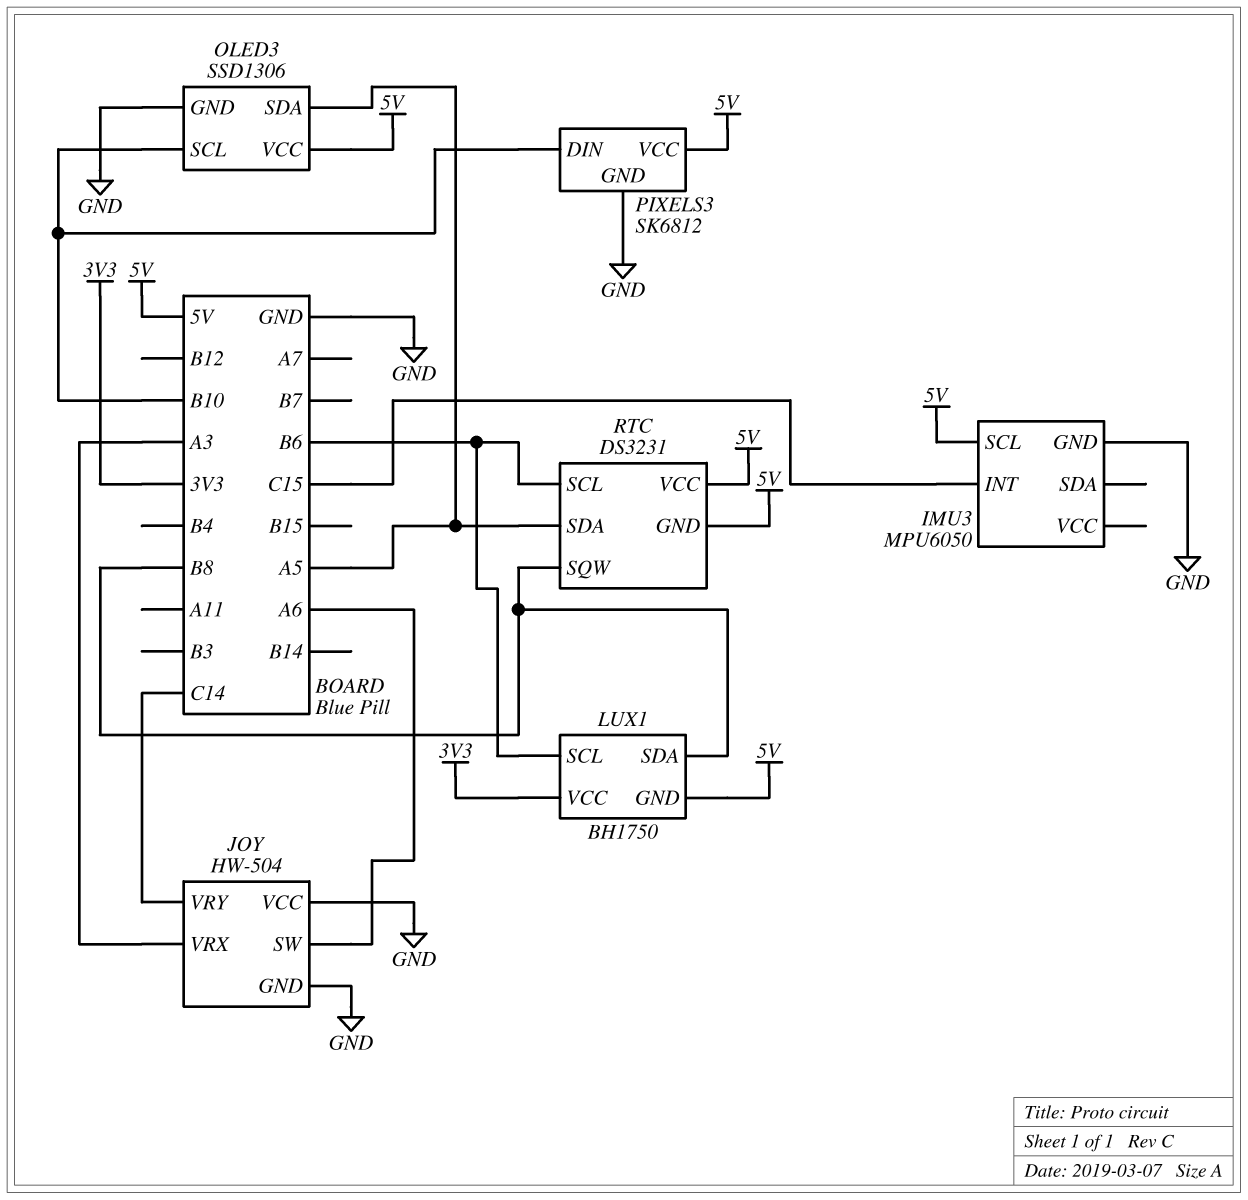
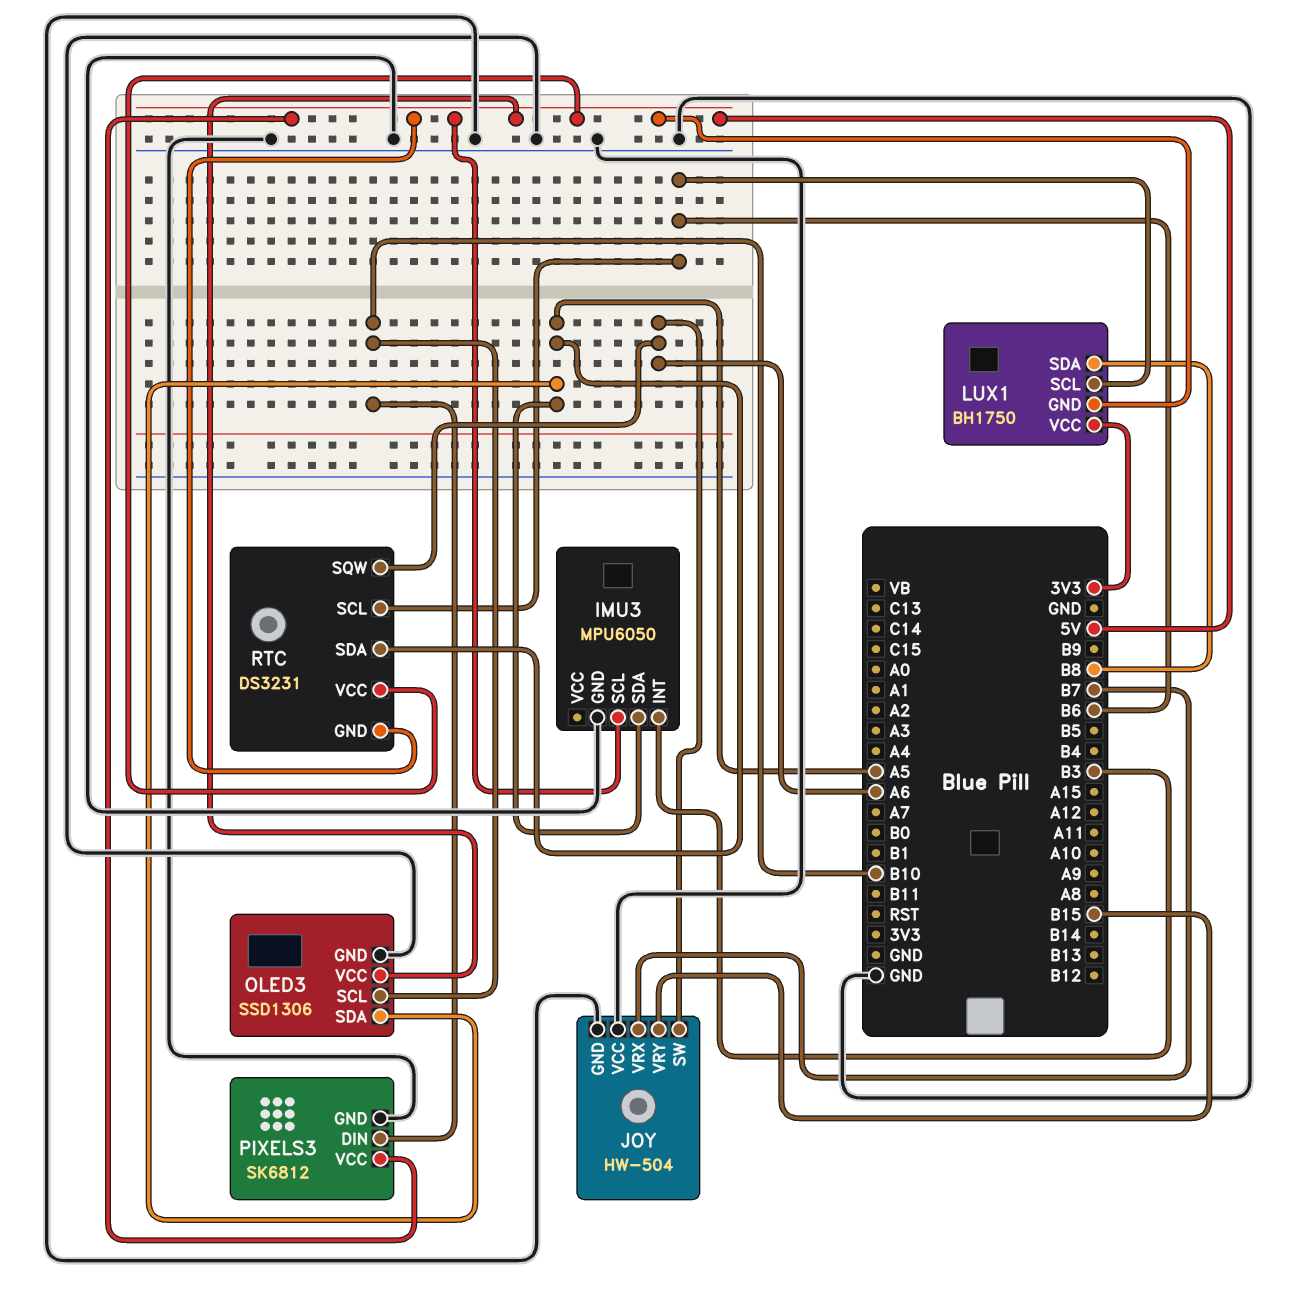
IMU3 pin INT: C15 -> B3
IMU3 pin SDA: none -> A5
JOY pin VRX: A3 -> B7
JOY pin VRY: C14 -> B15
RTC pin SQW: B8 -> A6

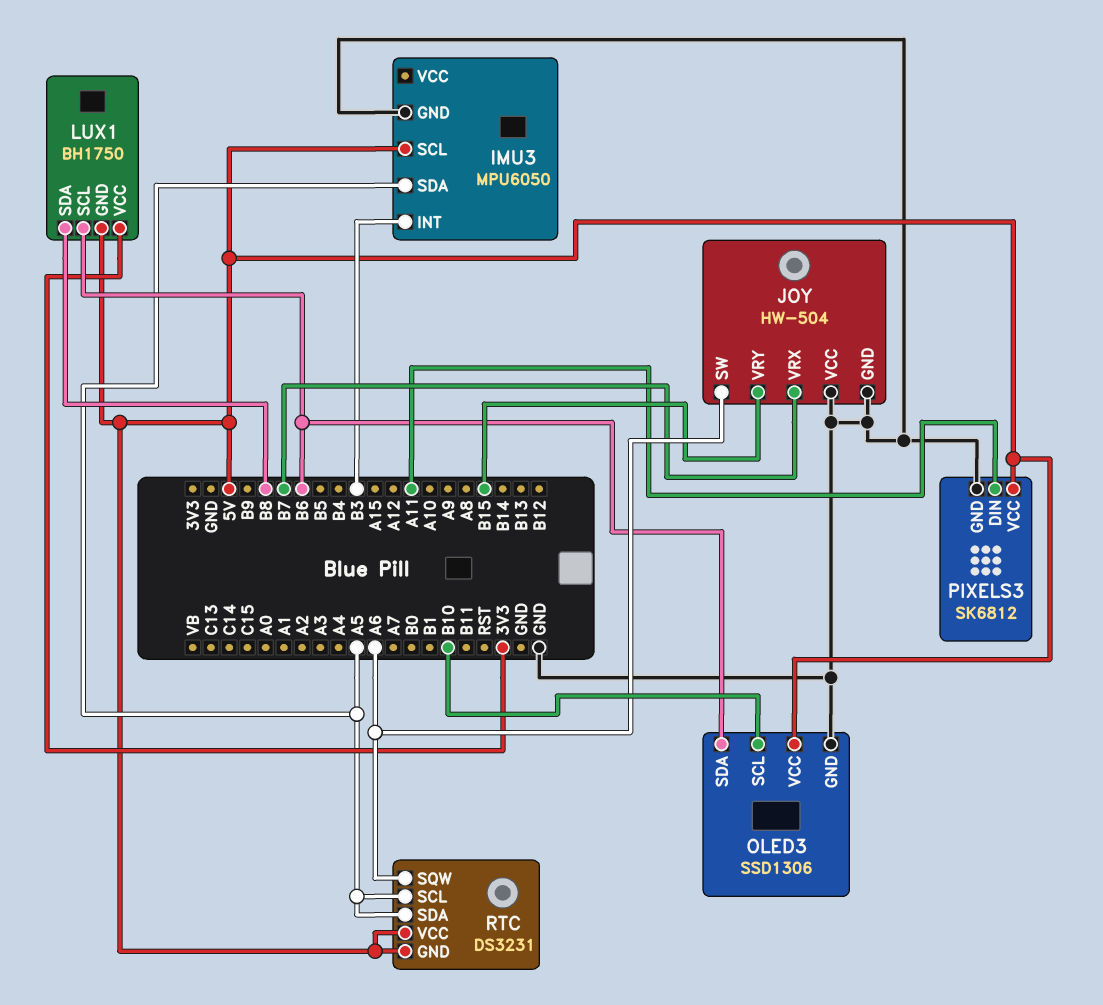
OLED3 pin SDA: A5 -> B6
PIXELS3 pin DIN: B10 -> A11
RTC pin SCL: B6 -> A5

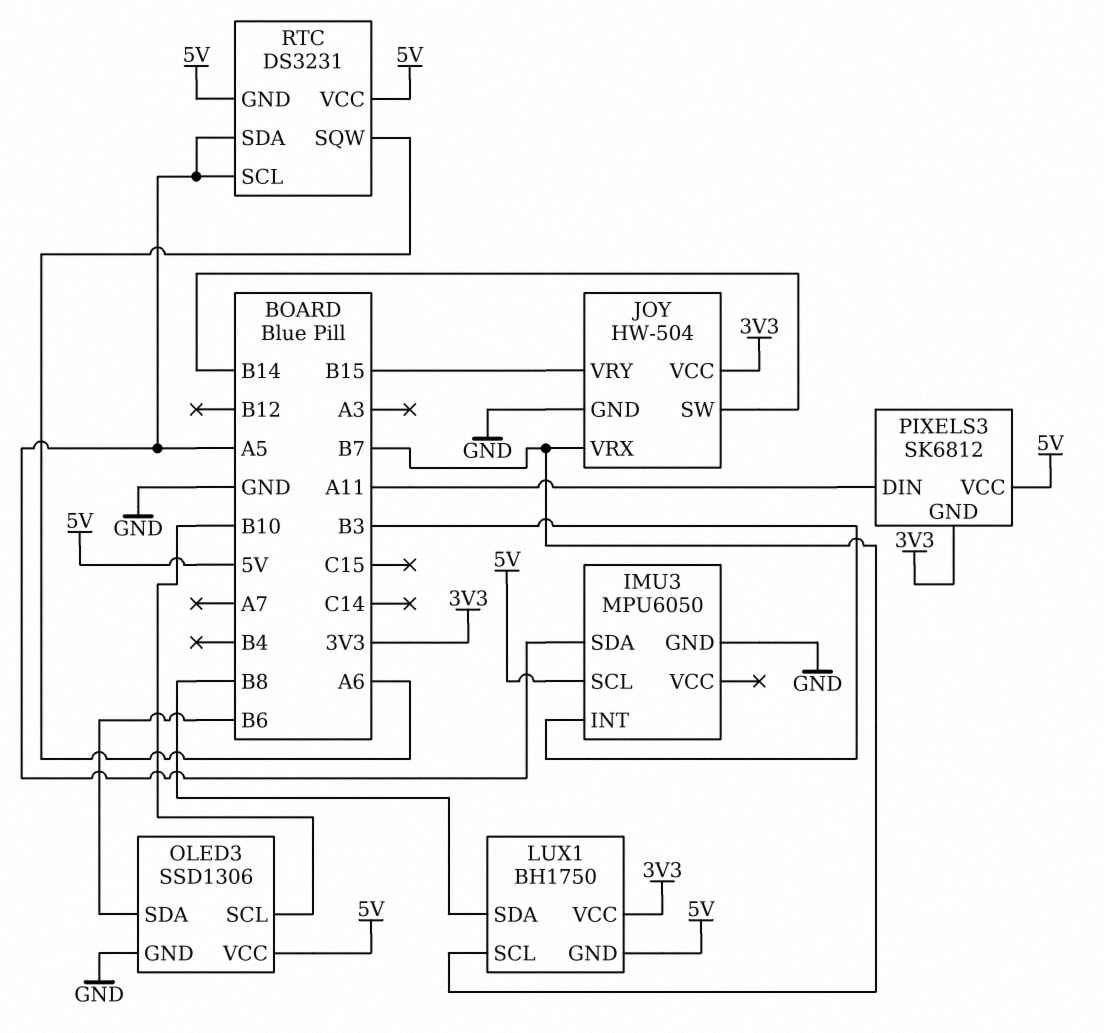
JOY pin SW: A6 -> B14
JOY pin VCC: GND -> 3V3
LUX1 pin SCL: B6 -> B7
PIXELS3 pin GND: GND -> 3V3

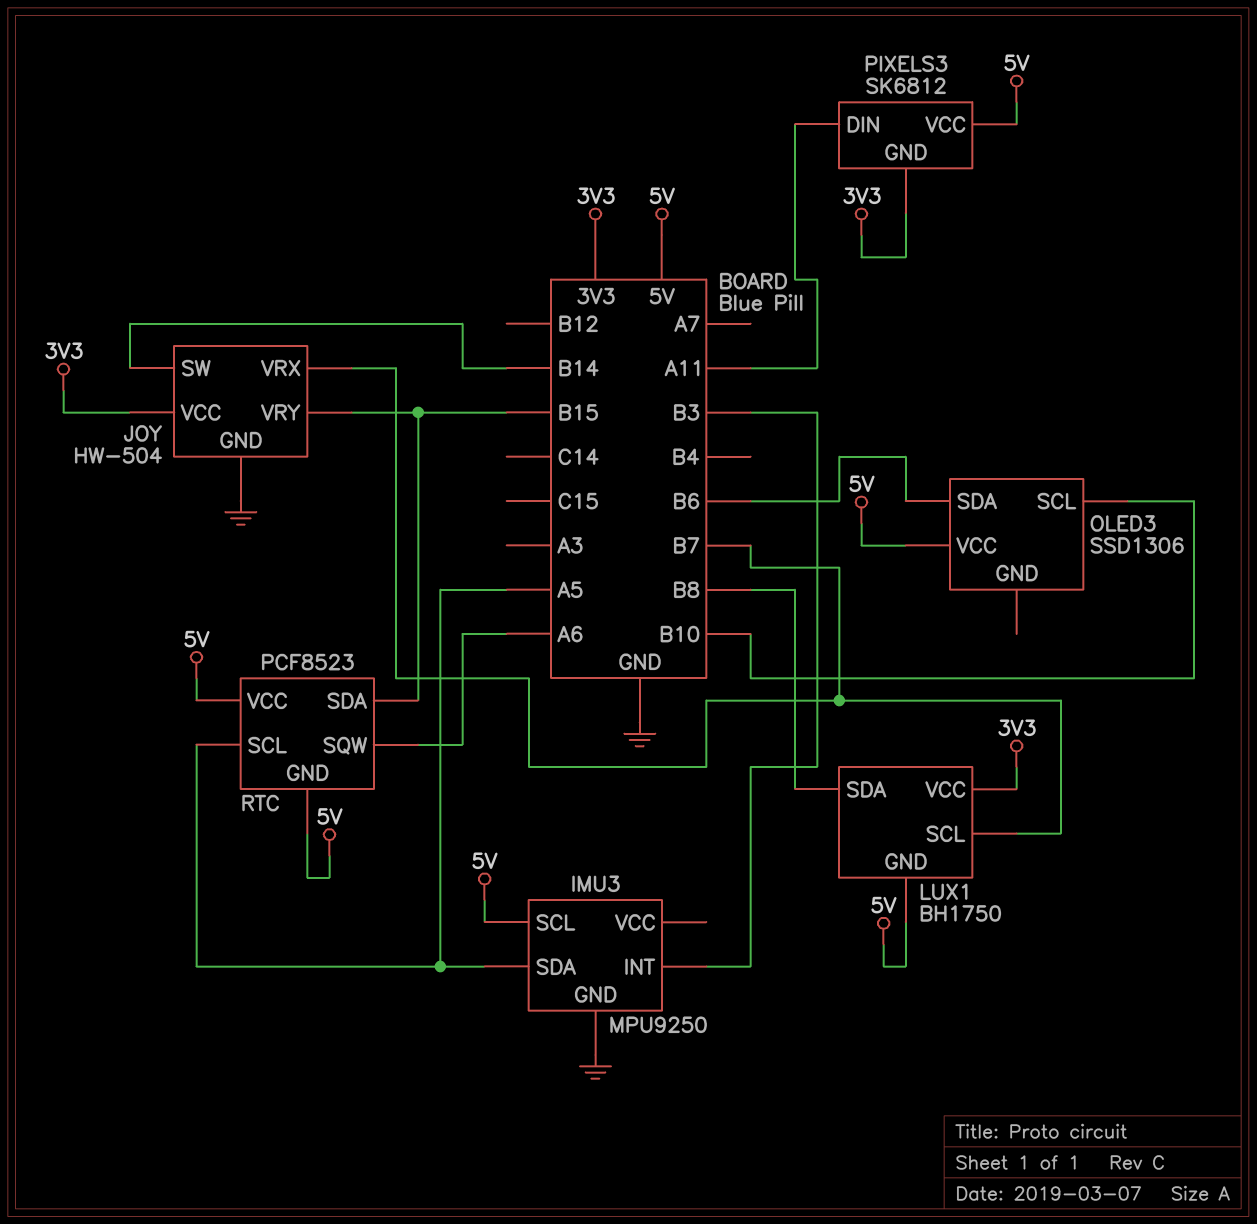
IMU3: MPU6050 -> MPU9250
OLED3 pin GND: GND -> none
RTC: DS3231 -> PCF8523
RTC pin SDA: A5 -> B15

